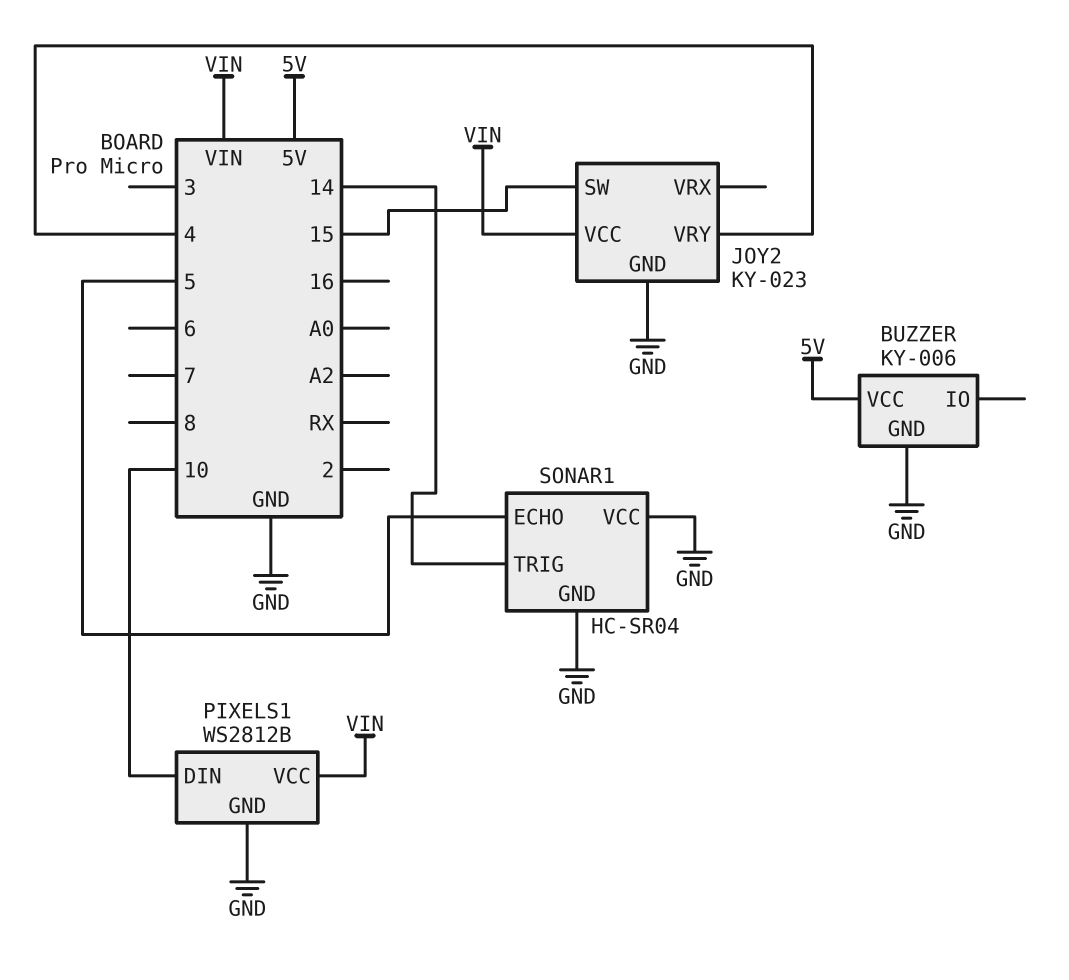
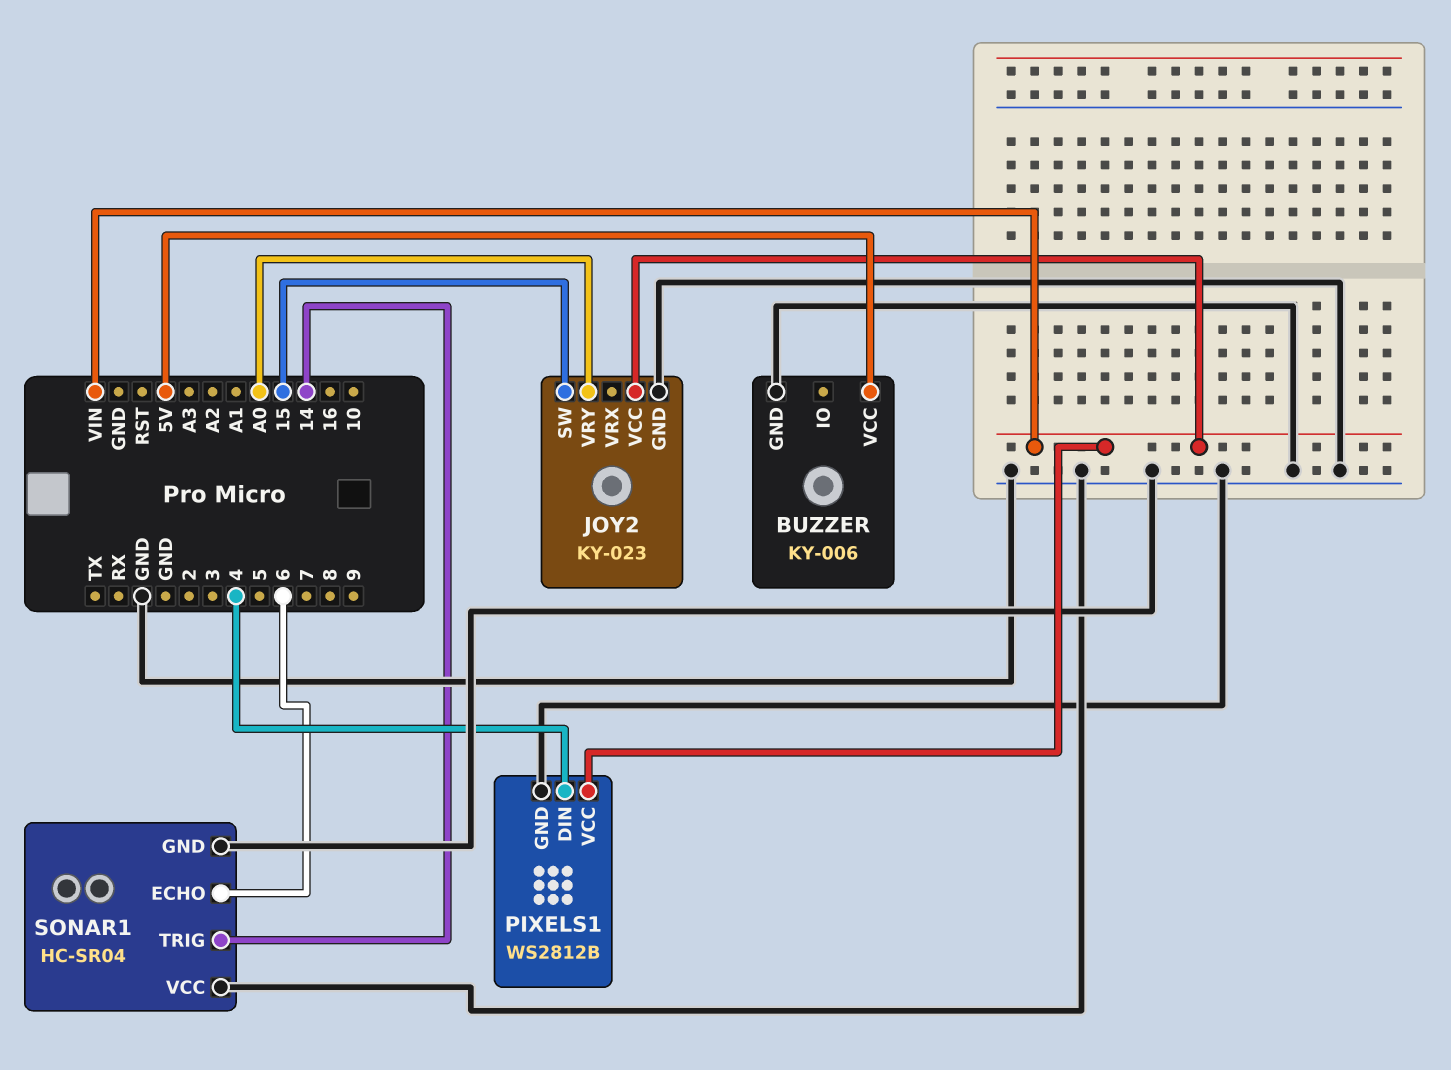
JOY2 pin VRY: 4 -> A0
PIXELS1 pin DIN: 10 -> 4
SONAR1 pin ECHO: 5 -> 6

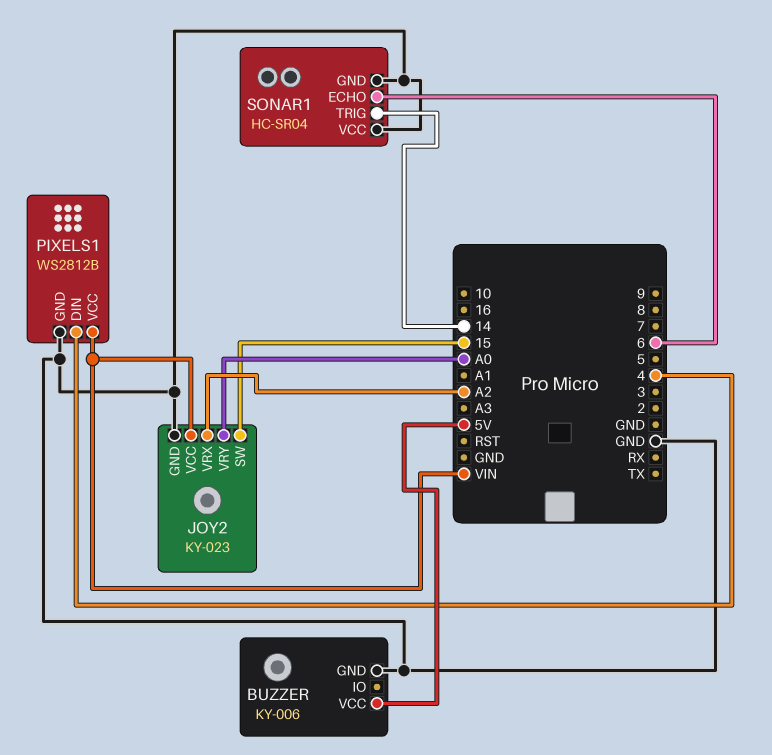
JOY2 pin VRX: none -> A2

